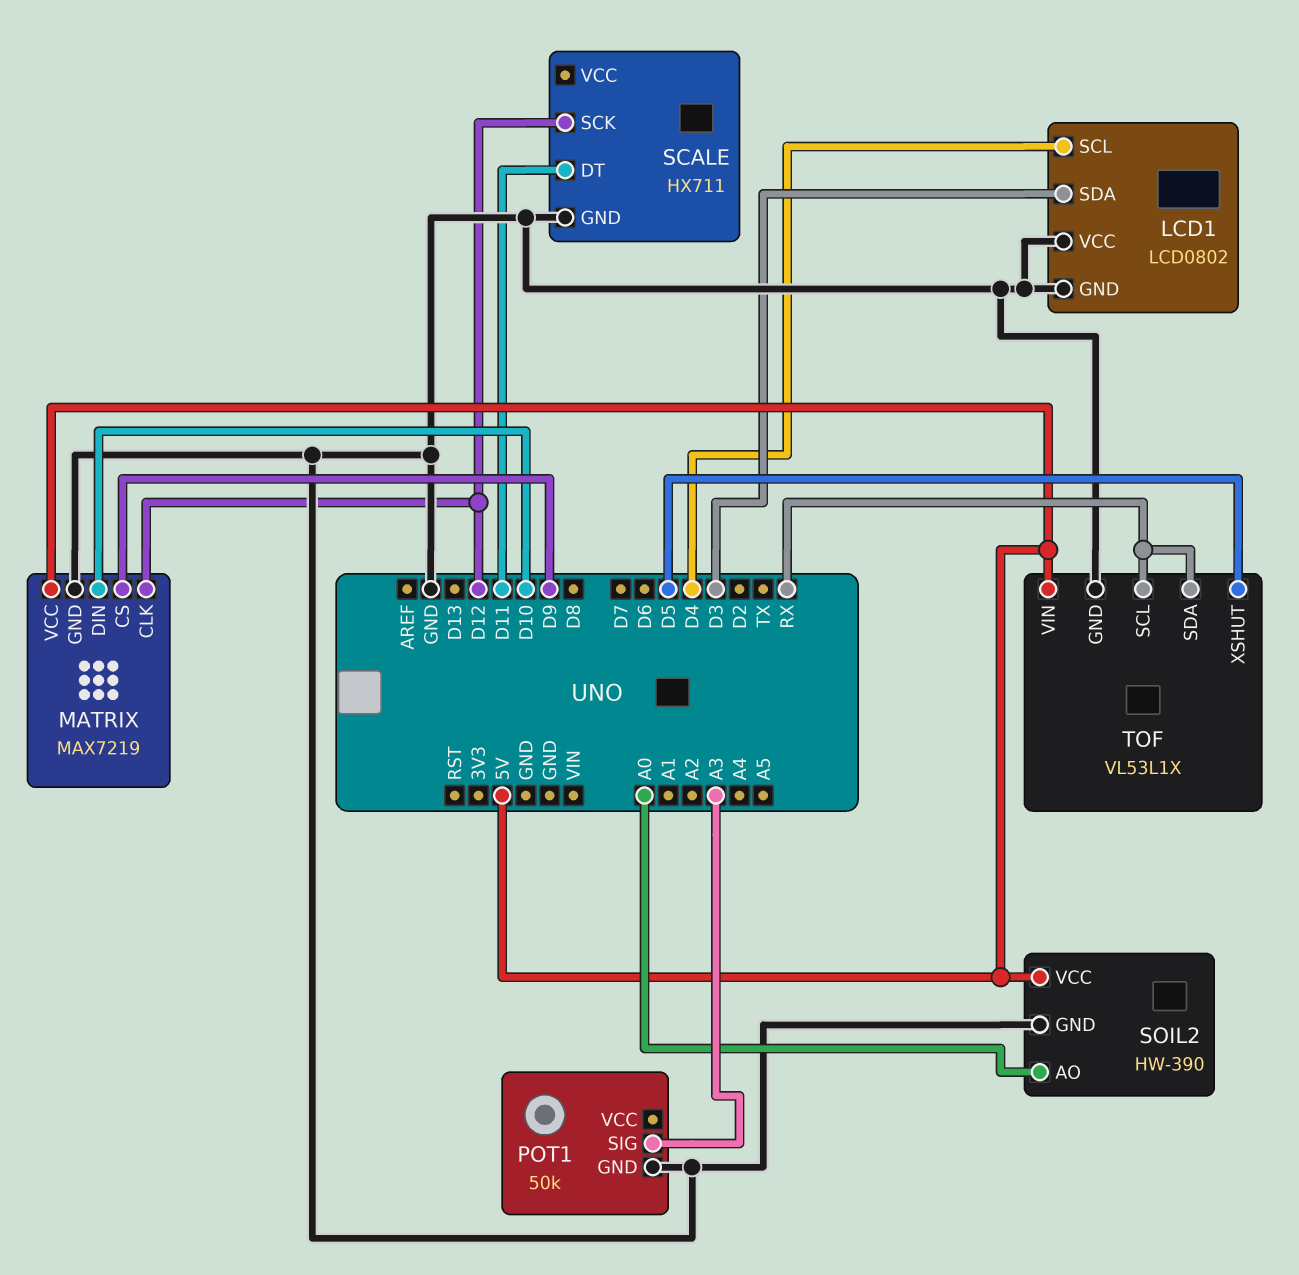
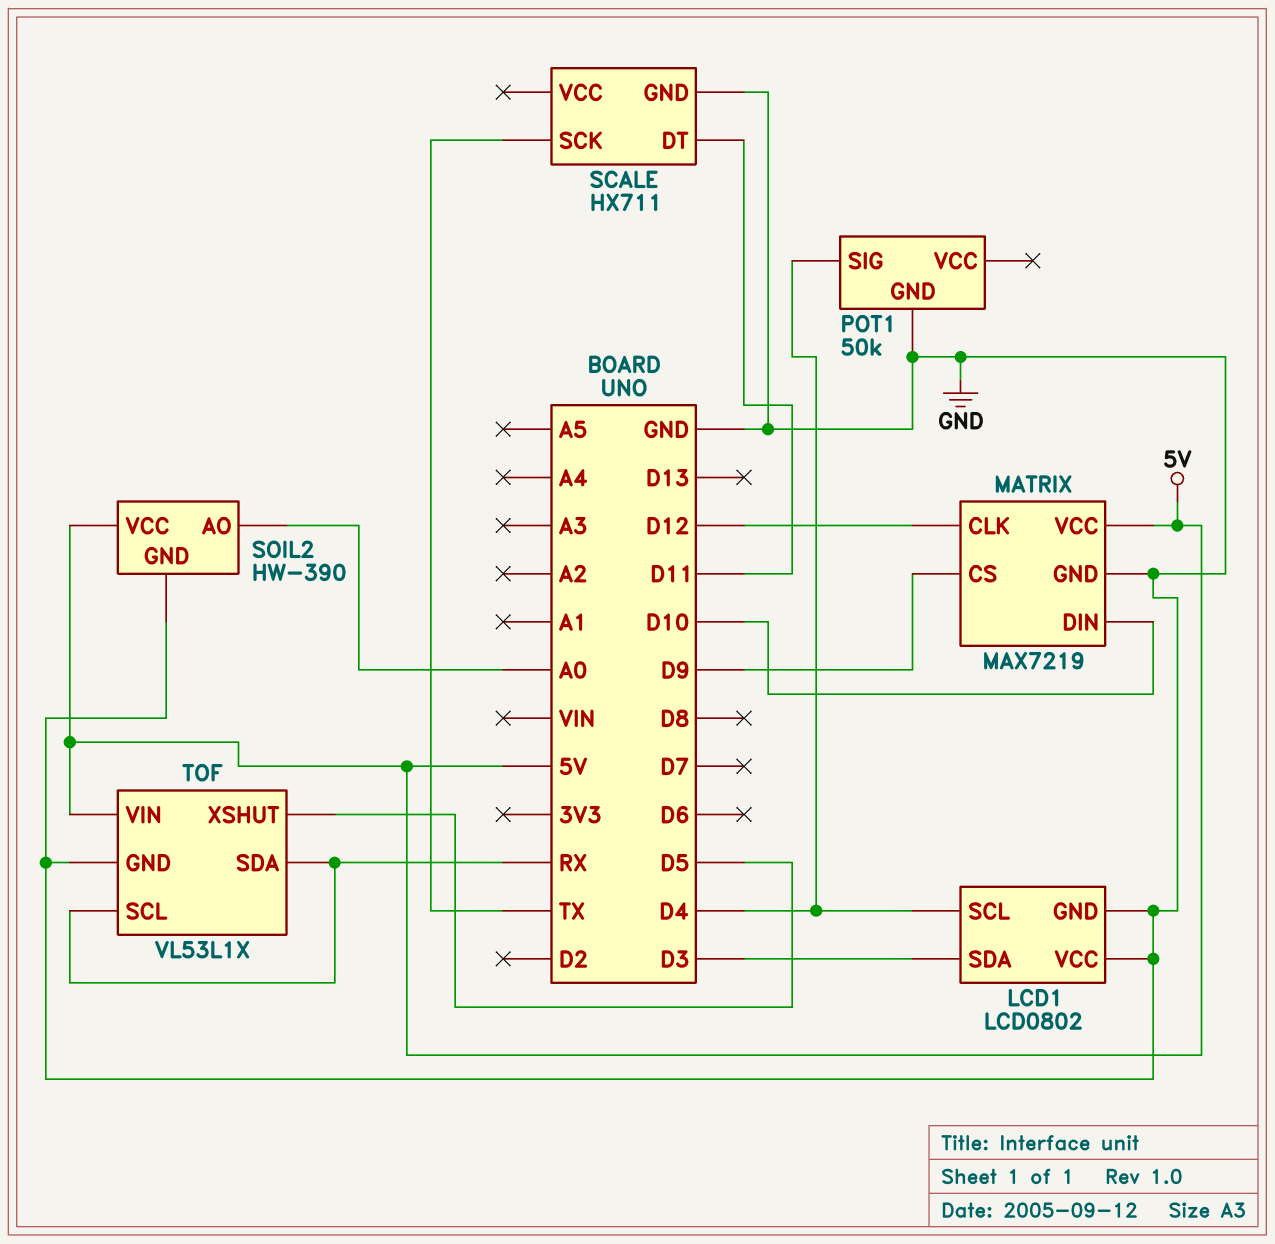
POT1 pin SIG: A3 -> D4
SCALE pin SCK: D12 -> TX

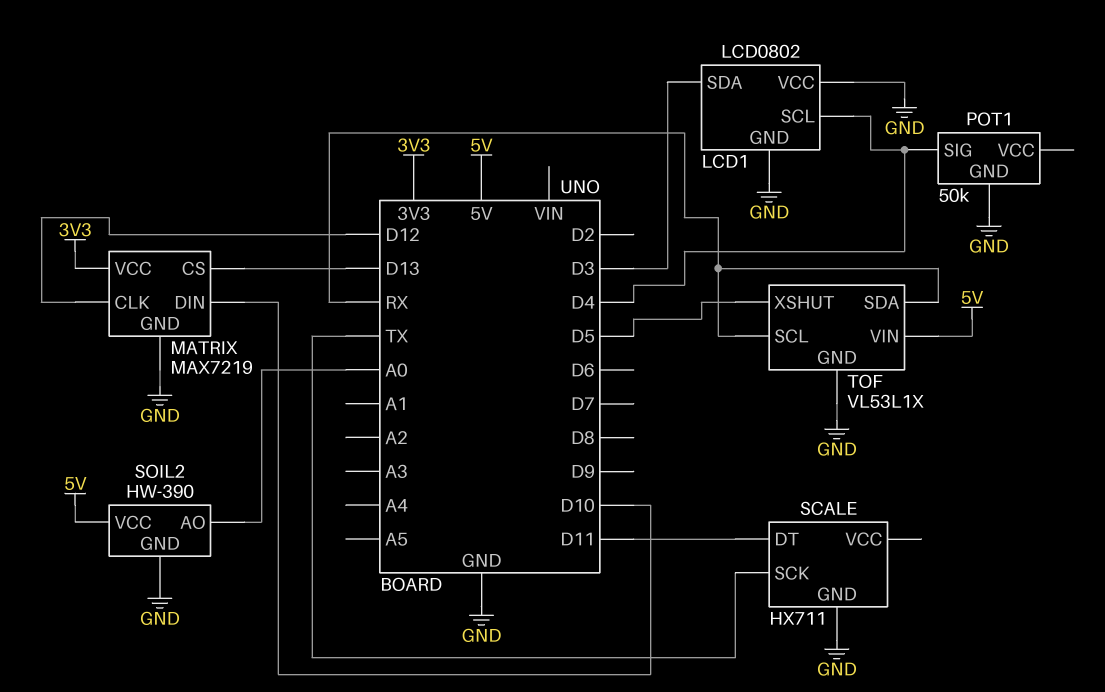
MATRIX pin CS: D9 -> D13
MATRIX pin VCC: 5V -> 3V3

